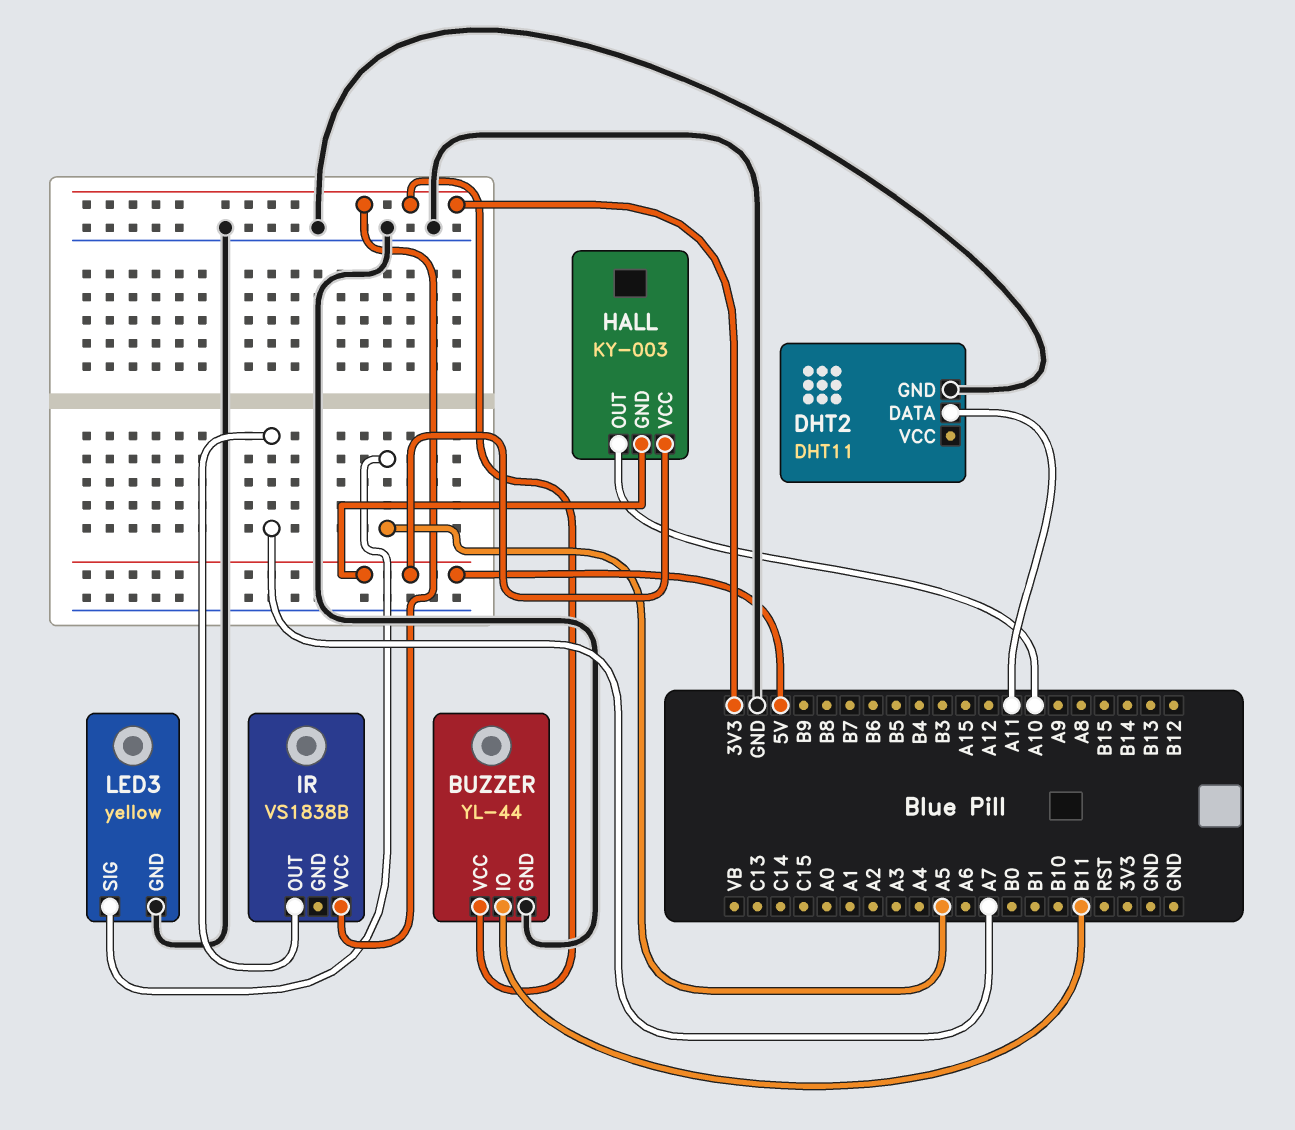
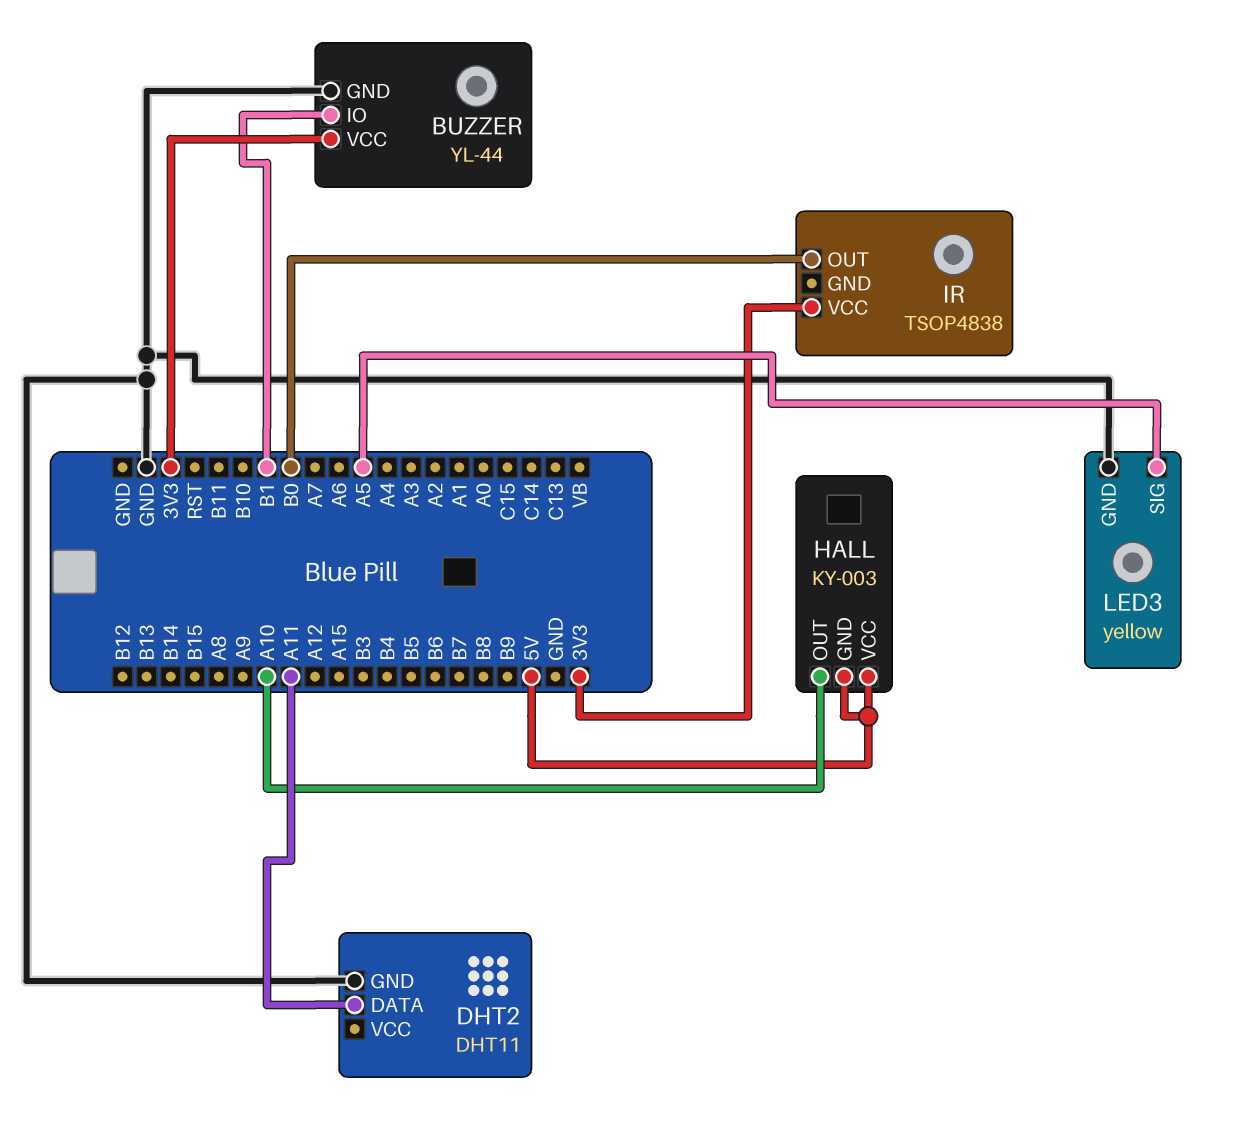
BUZZER pin IO: B11 -> B1
IR: VS1838B -> TSOP4838
IR pin OUT: A7 -> B0

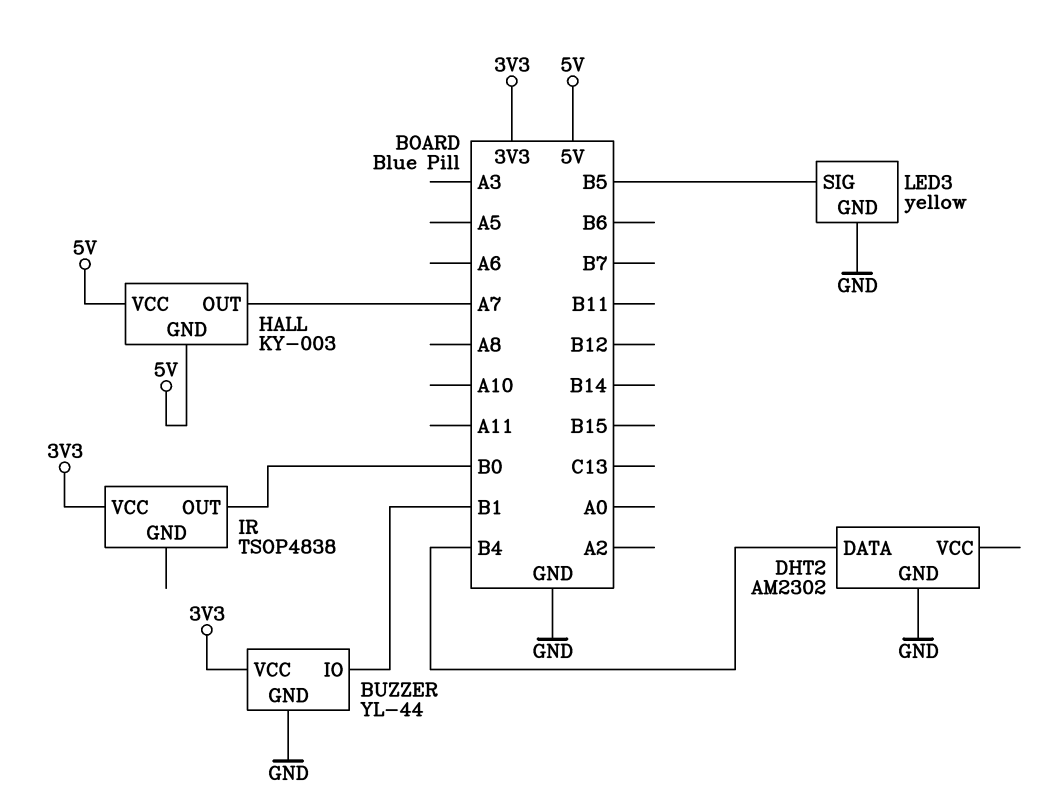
DHT2: DHT11 -> AM2302
DHT2 pin DATA: A11 -> B4
HALL pin OUT: A10 -> A7
LED3 pin SIG: A5 -> B5

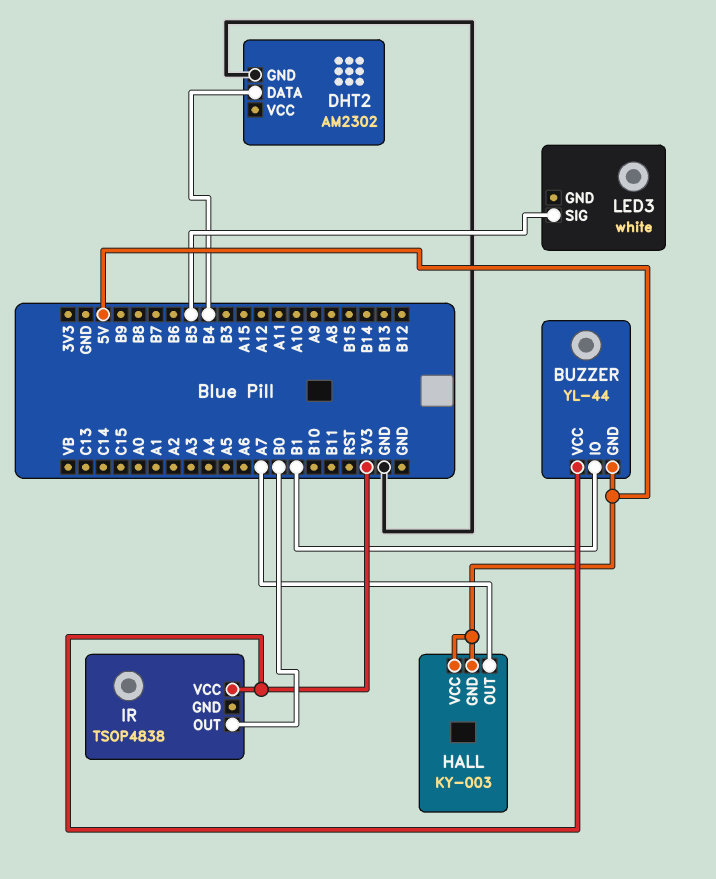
BUZZER pin GND: GND -> 5V
LED3: yellow -> white
LED3 pin GND: GND -> none

